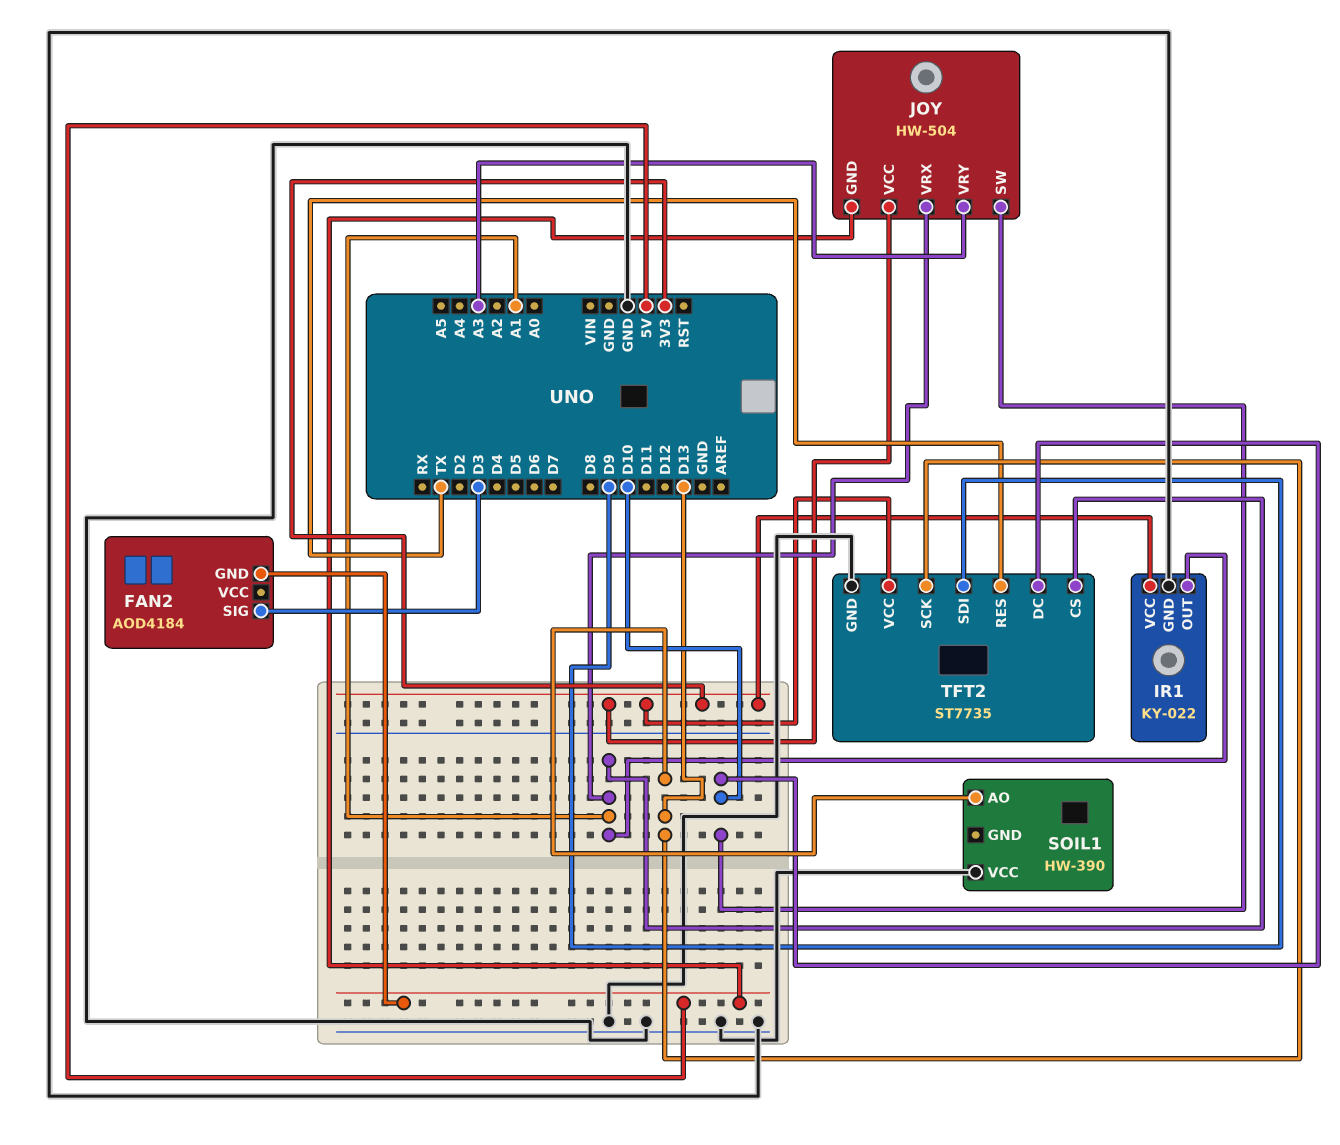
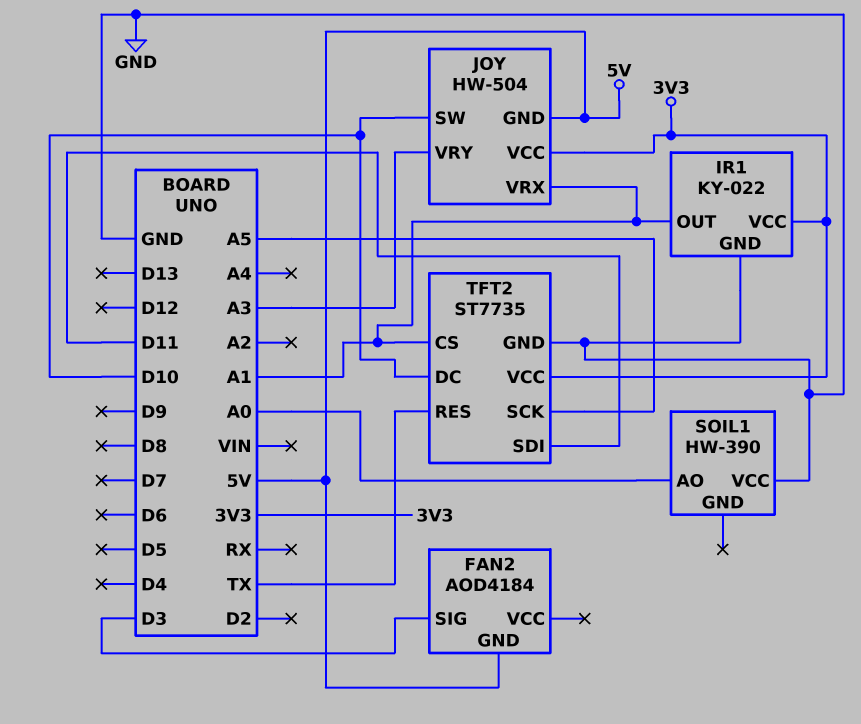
SOIL1 pin AO: D13 -> A0
TFT2 pin SCK: D13 -> A5
TFT2 pin SDI: D9 -> D11

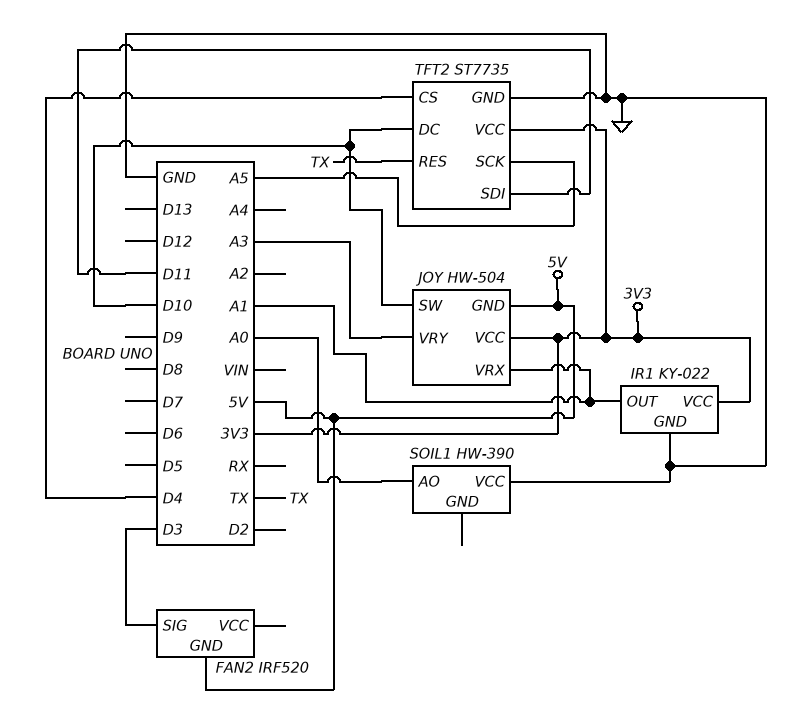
FAN2: AOD4184 -> IRF520
TFT2 pin CS: A1 -> D4

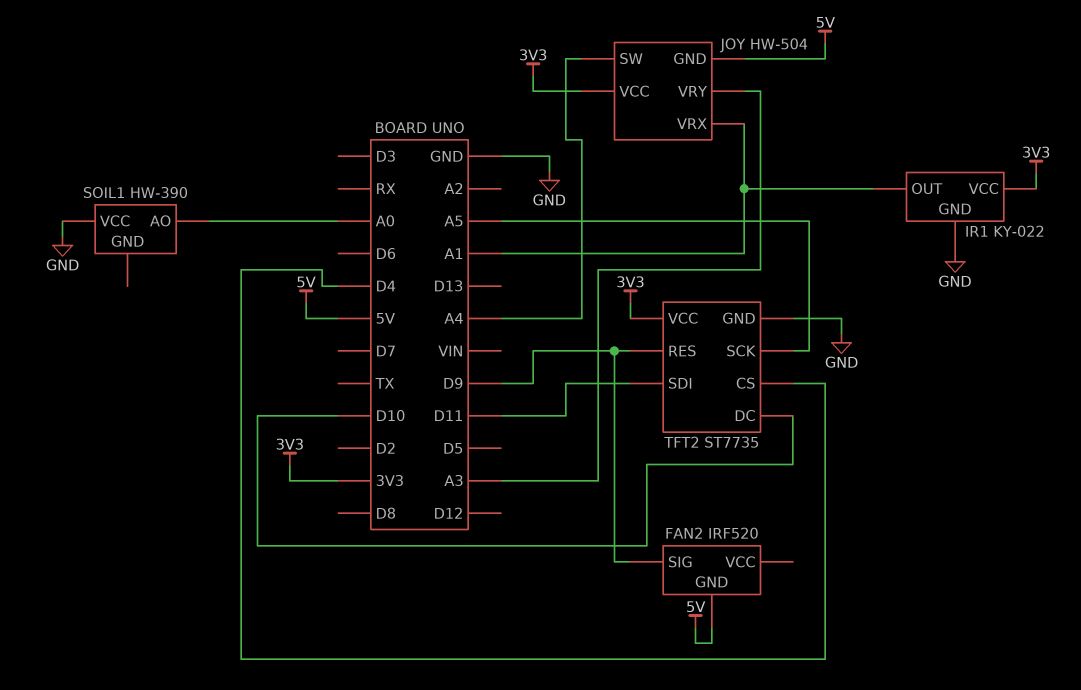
FAN2 pin SIG: D3 -> D9
JOY pin SW: D10 -> A4
TFT2 pin RES: TX -> D9

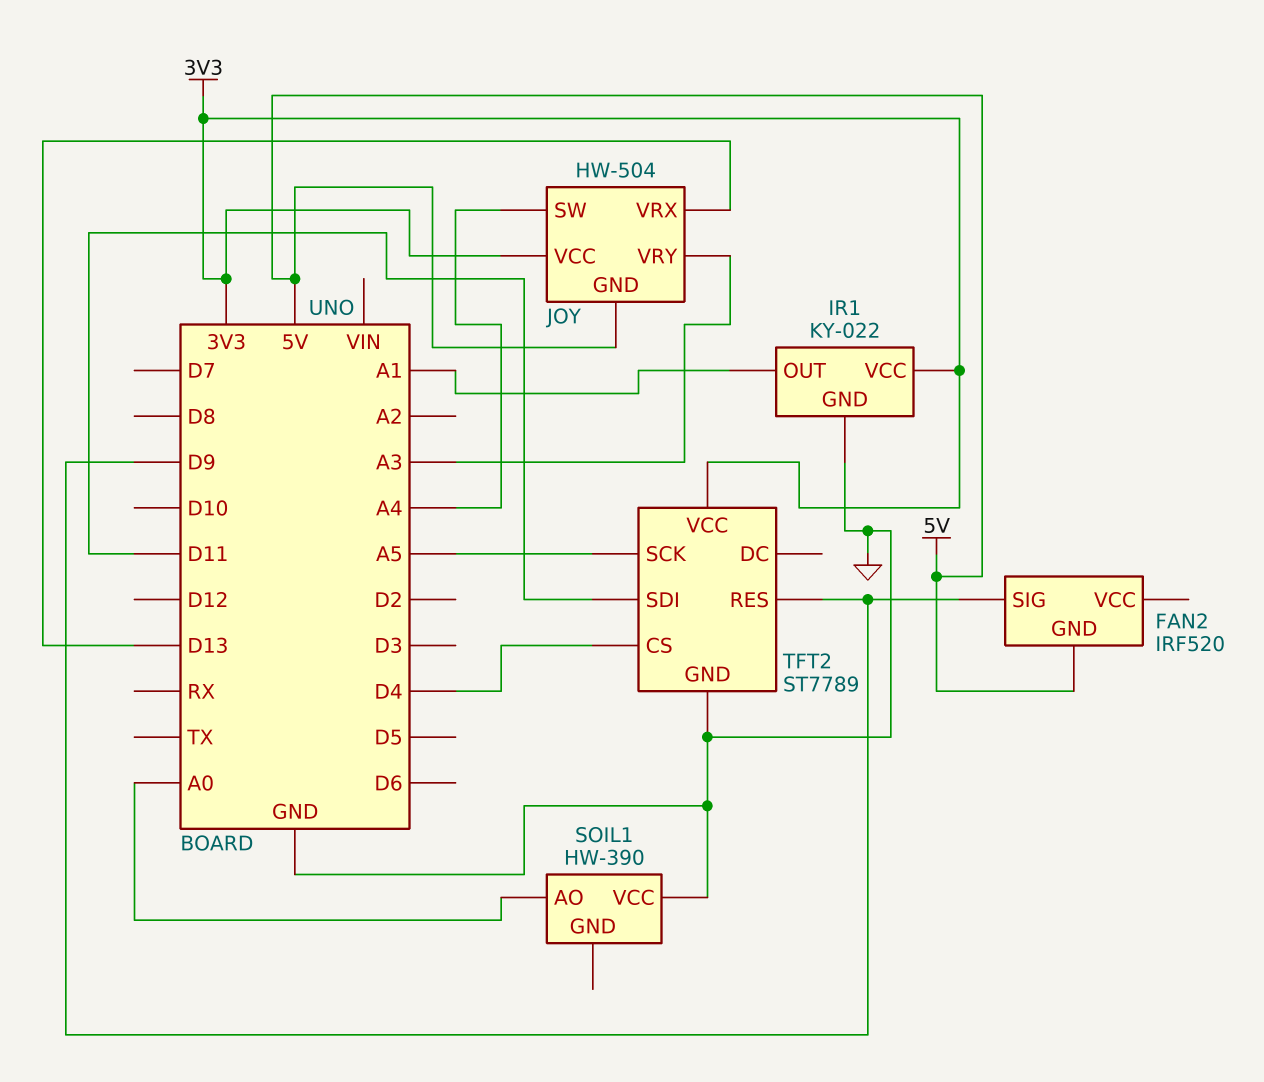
JOY pin VRX: A1 -> D13
TFT2: ST7735 -> ST7789
TFT2 pin DC: D10 -> none

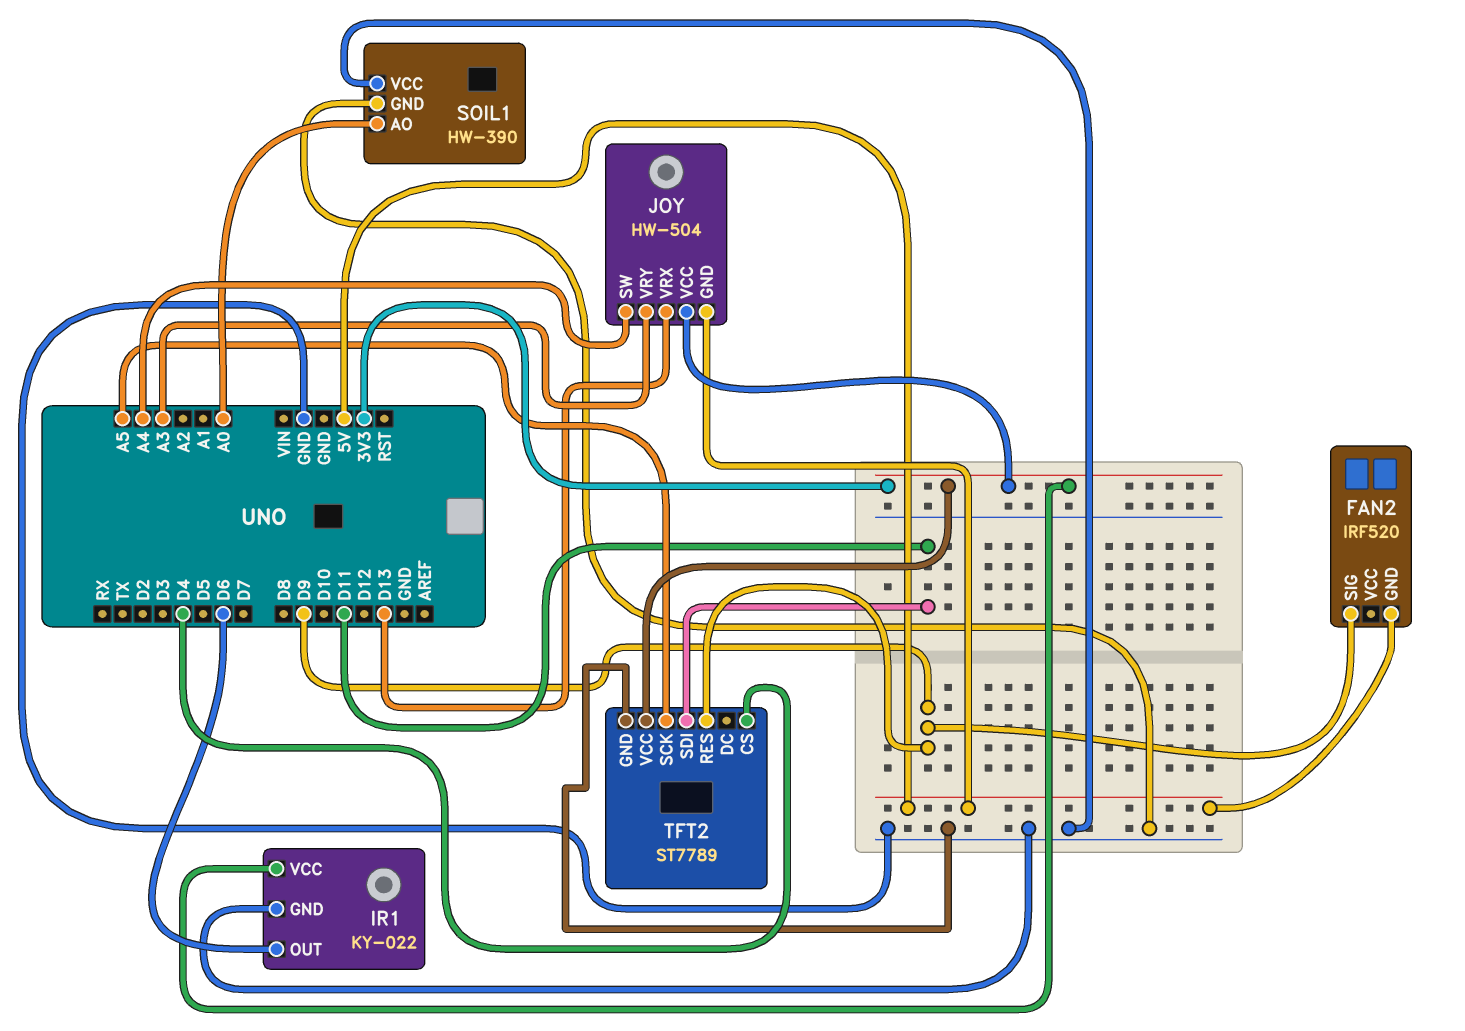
IR1 pin OUT: A1 -> D6
SOIL1 pin GND: none -> GND

